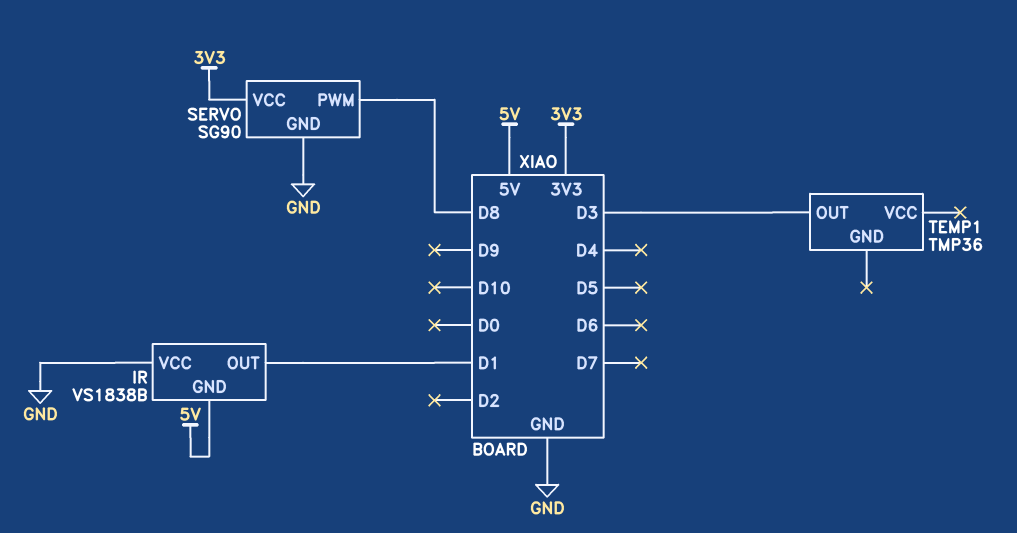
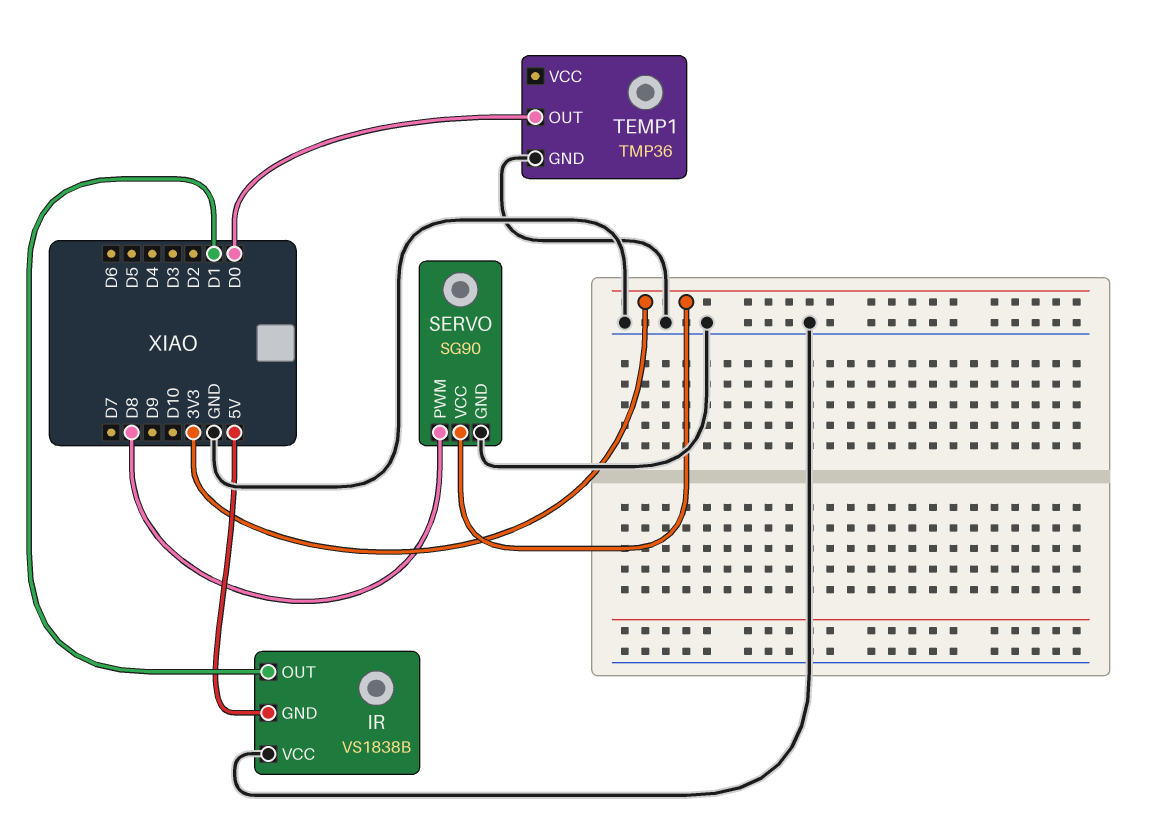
TEMP1 pin GND: none -> GND
TEMP1 pin OUT: D3 -> D0

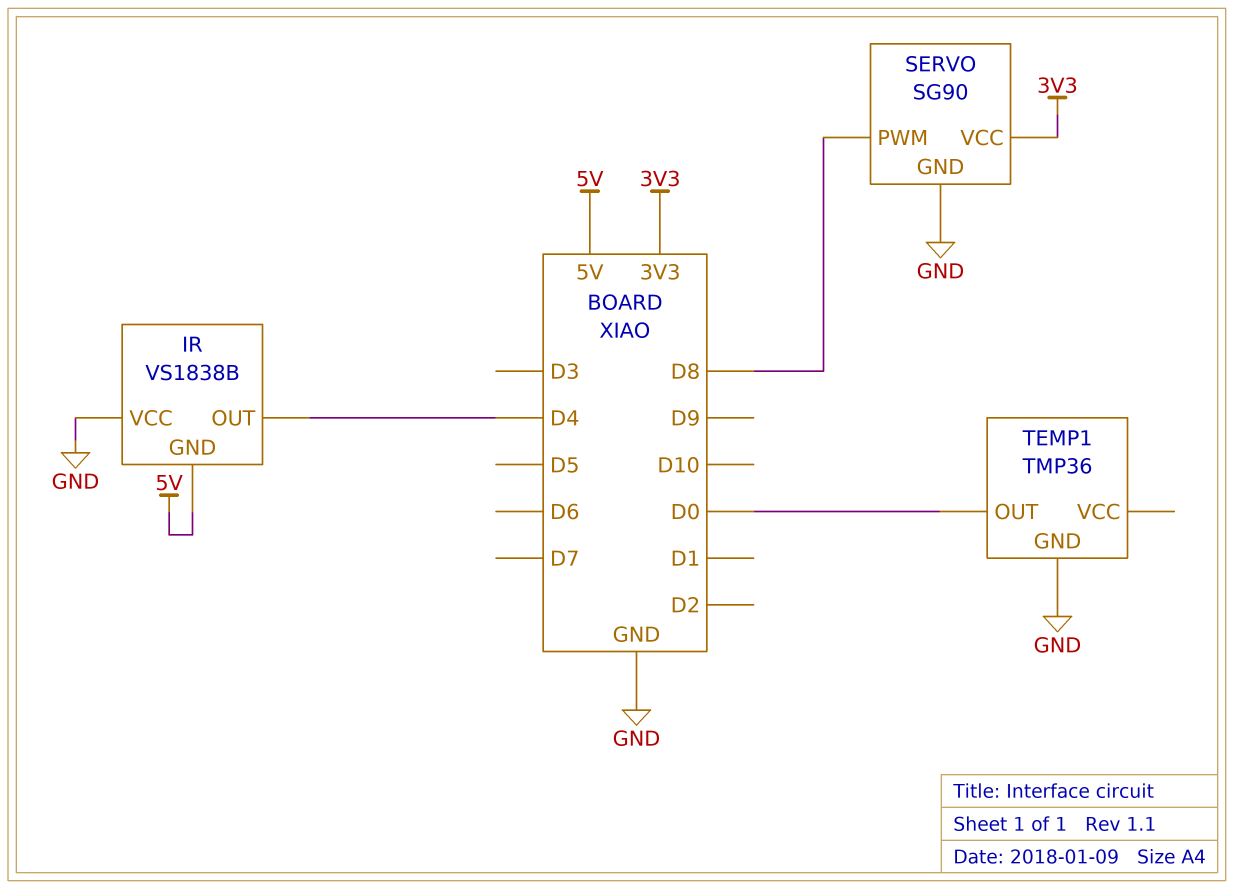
IR pin OUT: D1 -> D4

